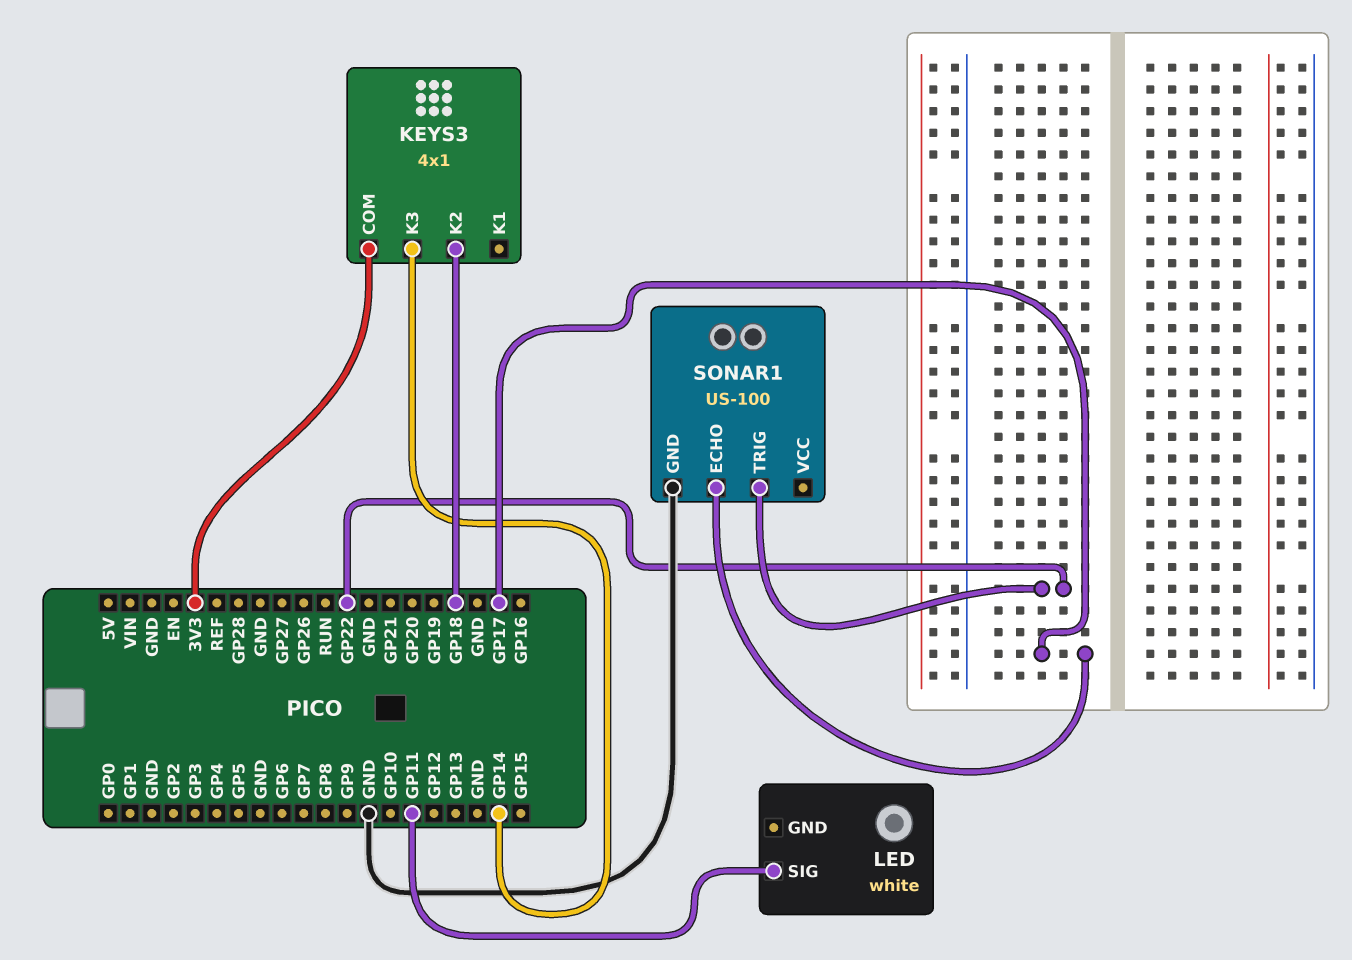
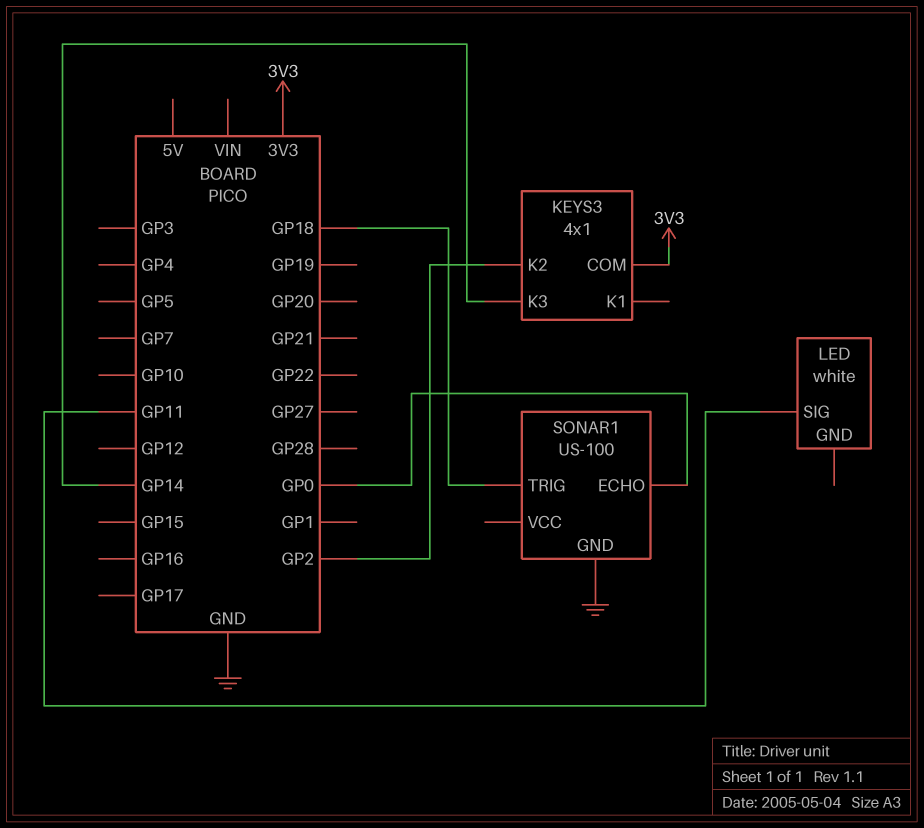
KEYS3 pin K2: GP18 -> GP2
SONAR1 pin ECHO: GP17 -> GP0
SONAR1 pin TRIG: GP22 -> GP18

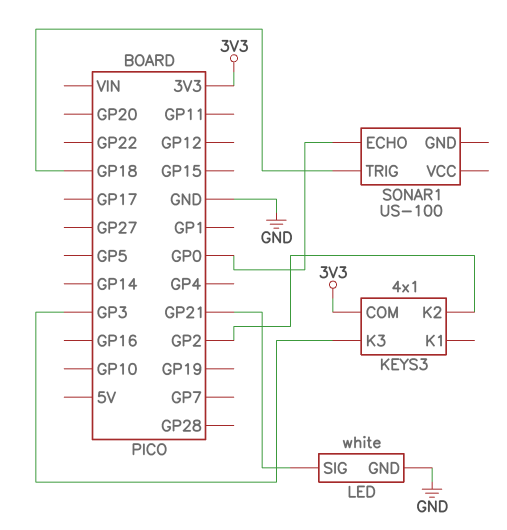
KEYS3 pin K3: GP14 -> GP3
LED pin GND: none -> GND
LED pin SIG: GP11 -> GP21
SONAR1 pin GND: GND -> none

